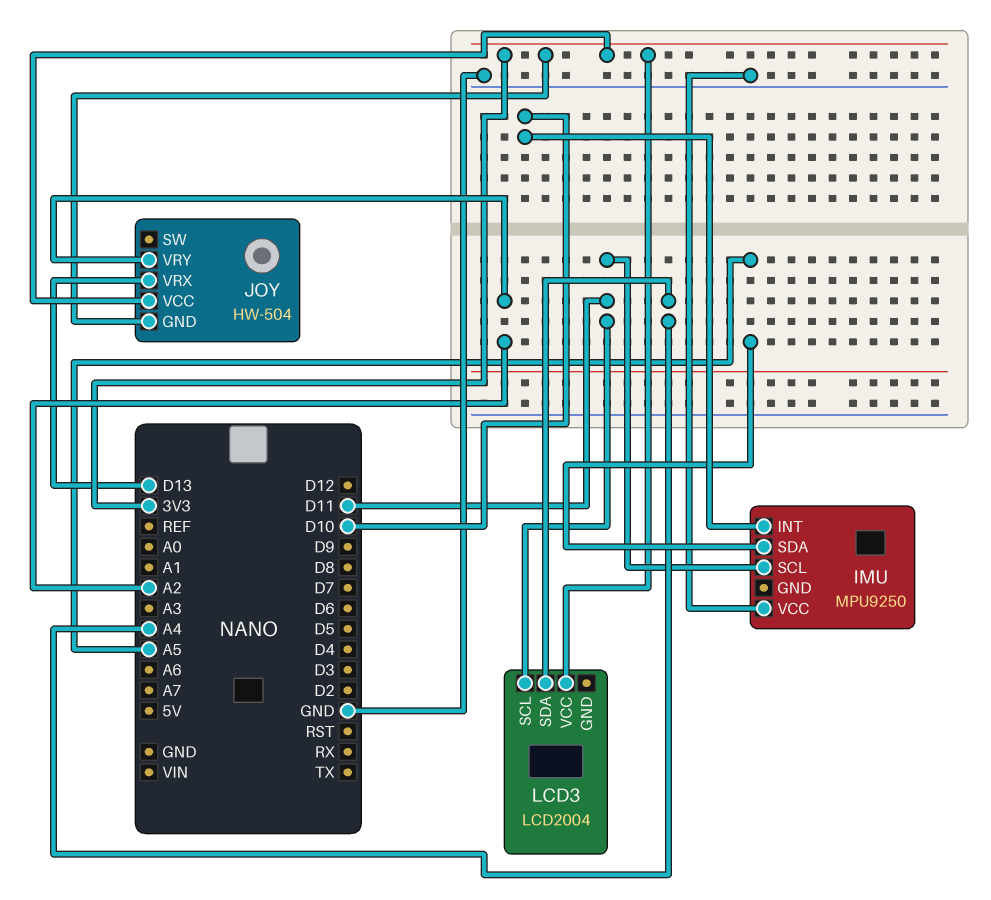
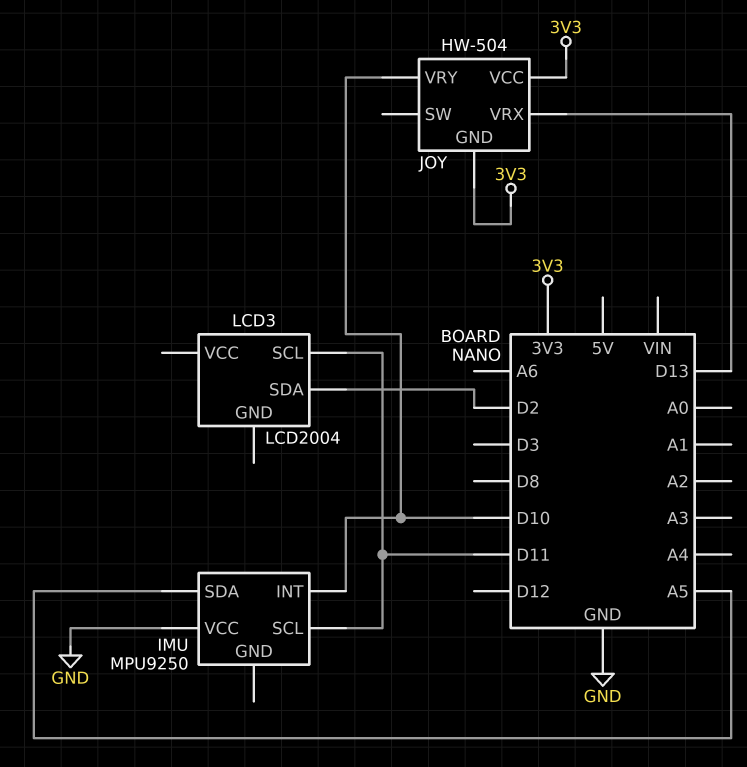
JOY pin VRY: A2 -> D10
LCD3 pin SDA: A4 -> D2
LCD3 pin VCC: 3V3 -> none

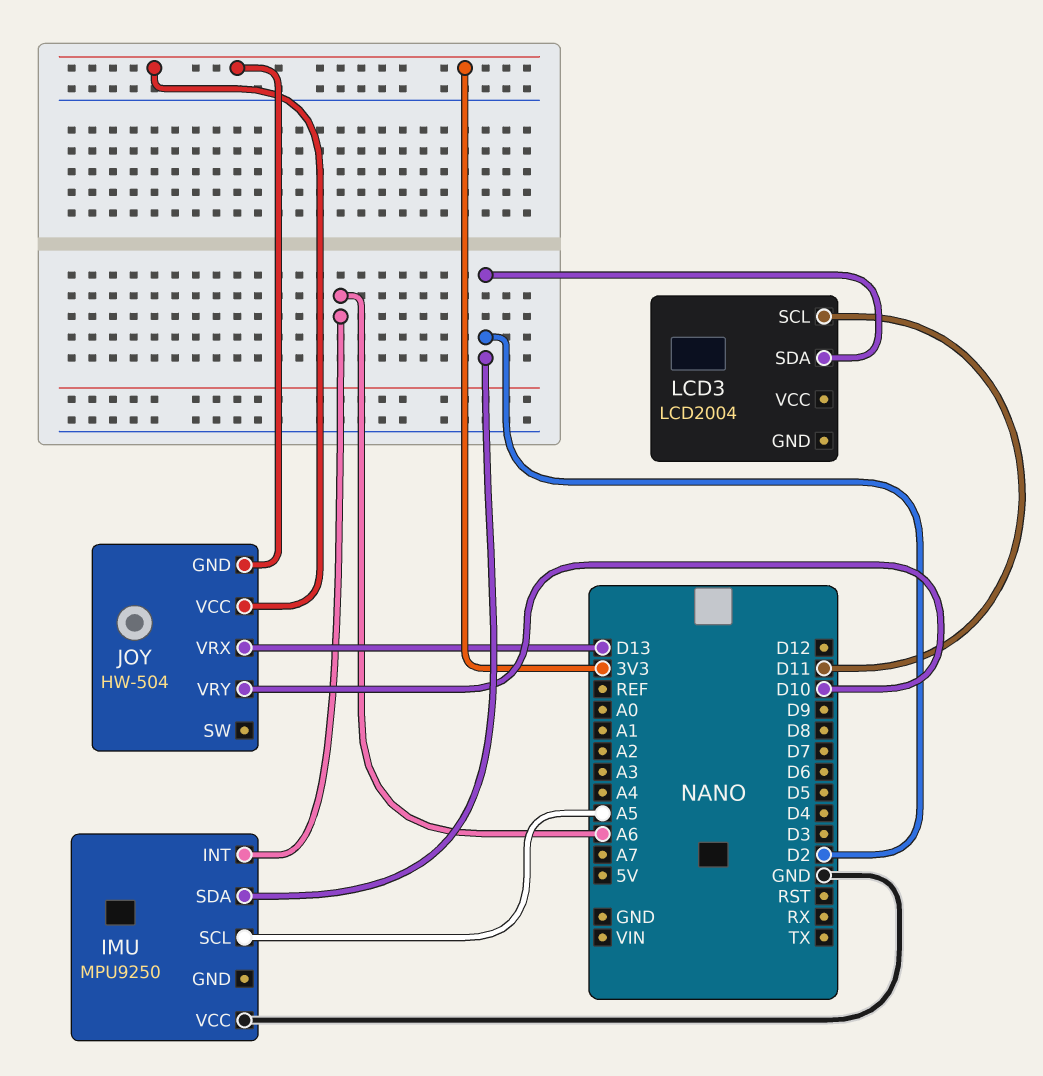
IMU pin INT: D10 -> A6
IMU pin SCL: D11 -> A5
IMU pin SDA: A5 -> D2

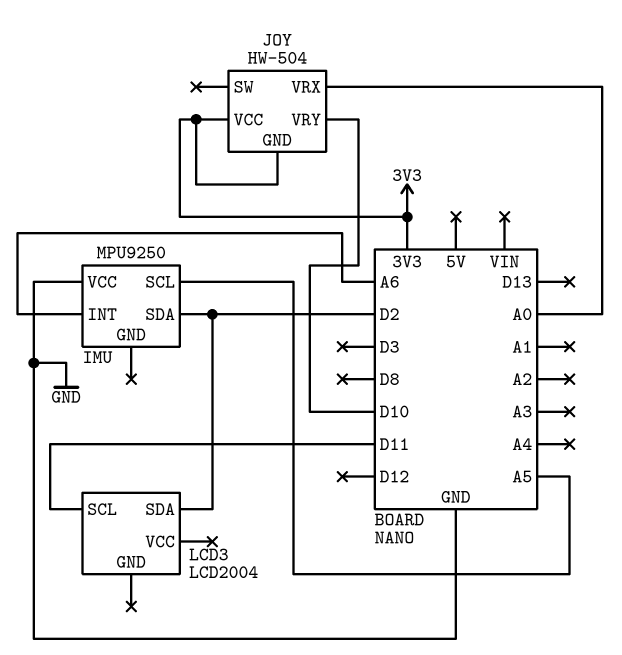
JOY pin VRX: D13 -> A0

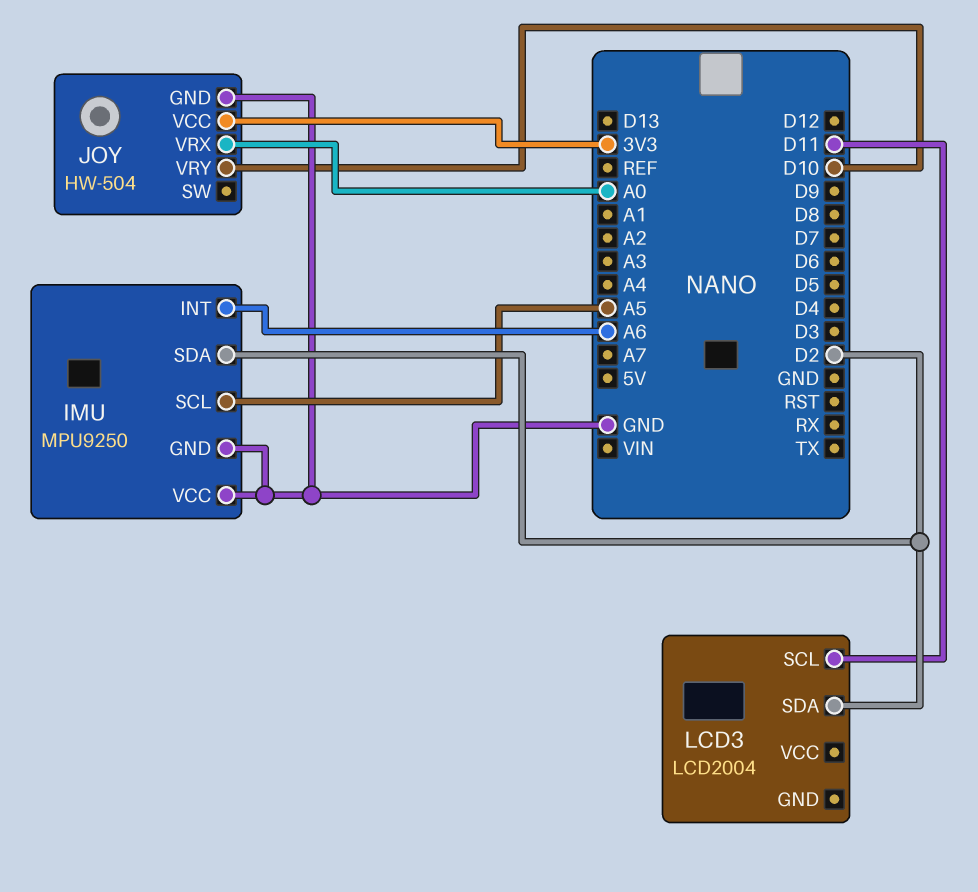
IMU pin GND: none -> GND
JOY pin GND: 3V3 -> GND

